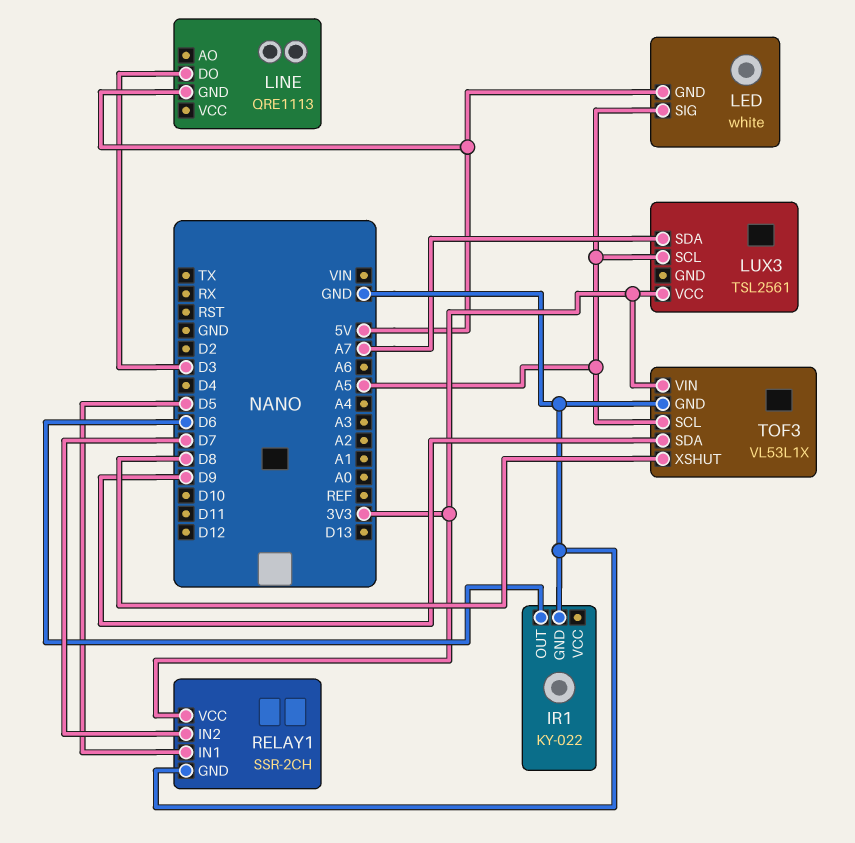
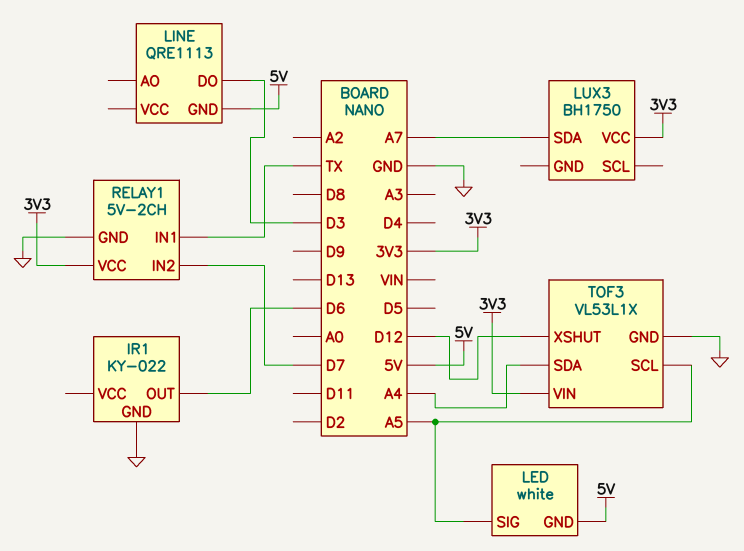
LUX3: TSL2561 -> BH1750
LUX3 pin SCL: A5 -> none
RELAY1: SSR-2CH -> 5V-2CH
RELAY1 pin IN1: D5 -> TX
TOF3 pin SDA: D9 -> A4
TOF3 pin XSHUT: D8 -> D12

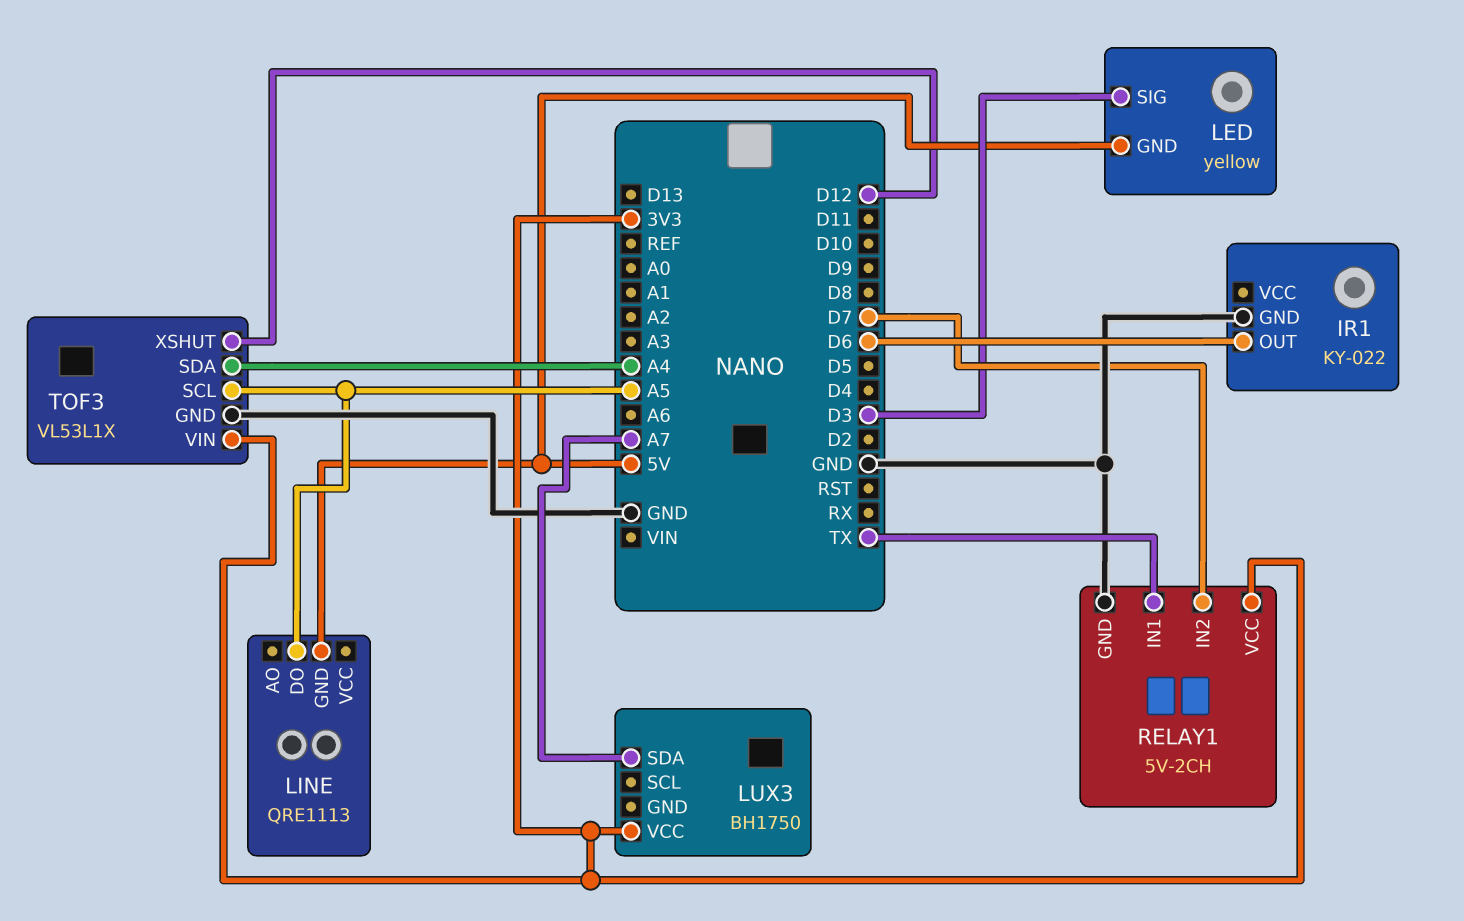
LED: white -> yellow
LED pin SIG: A5 -> D3
LINE pin DO: D3 -> A5

